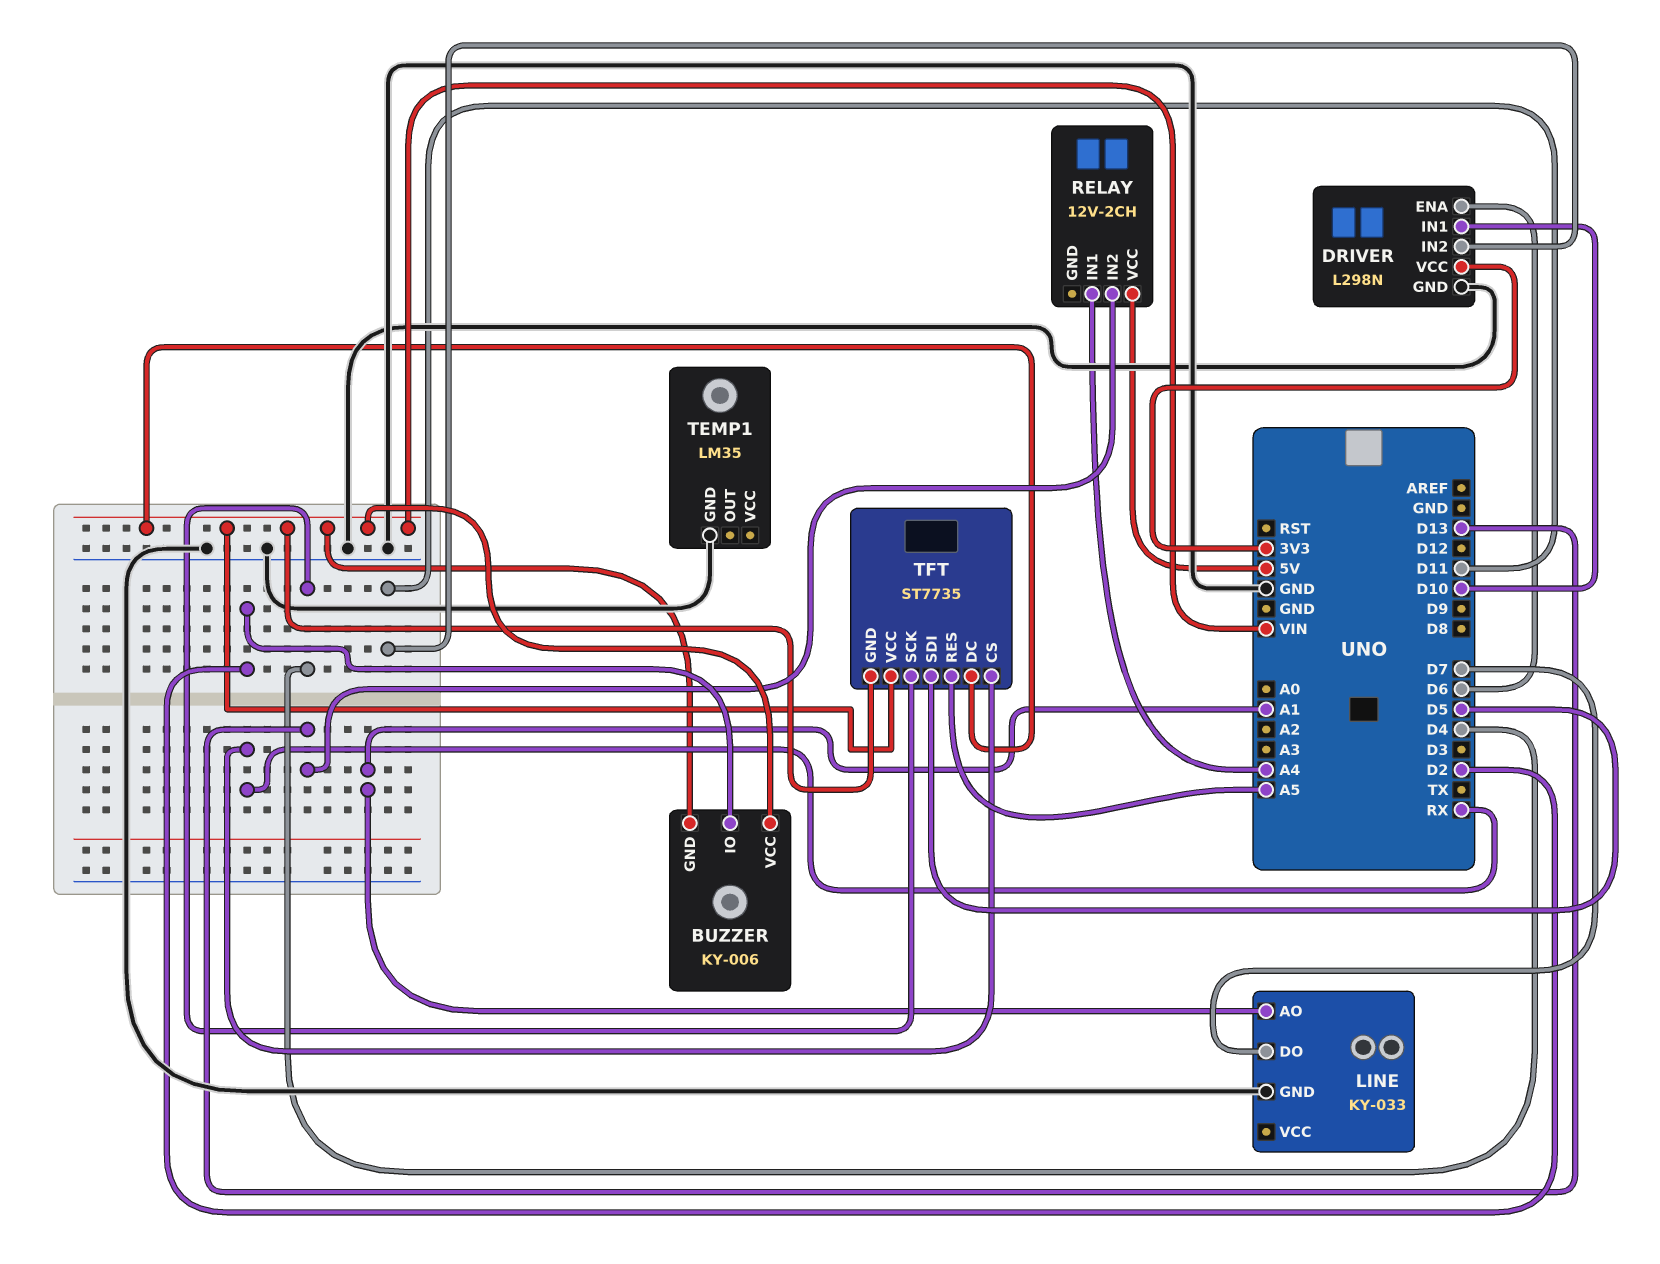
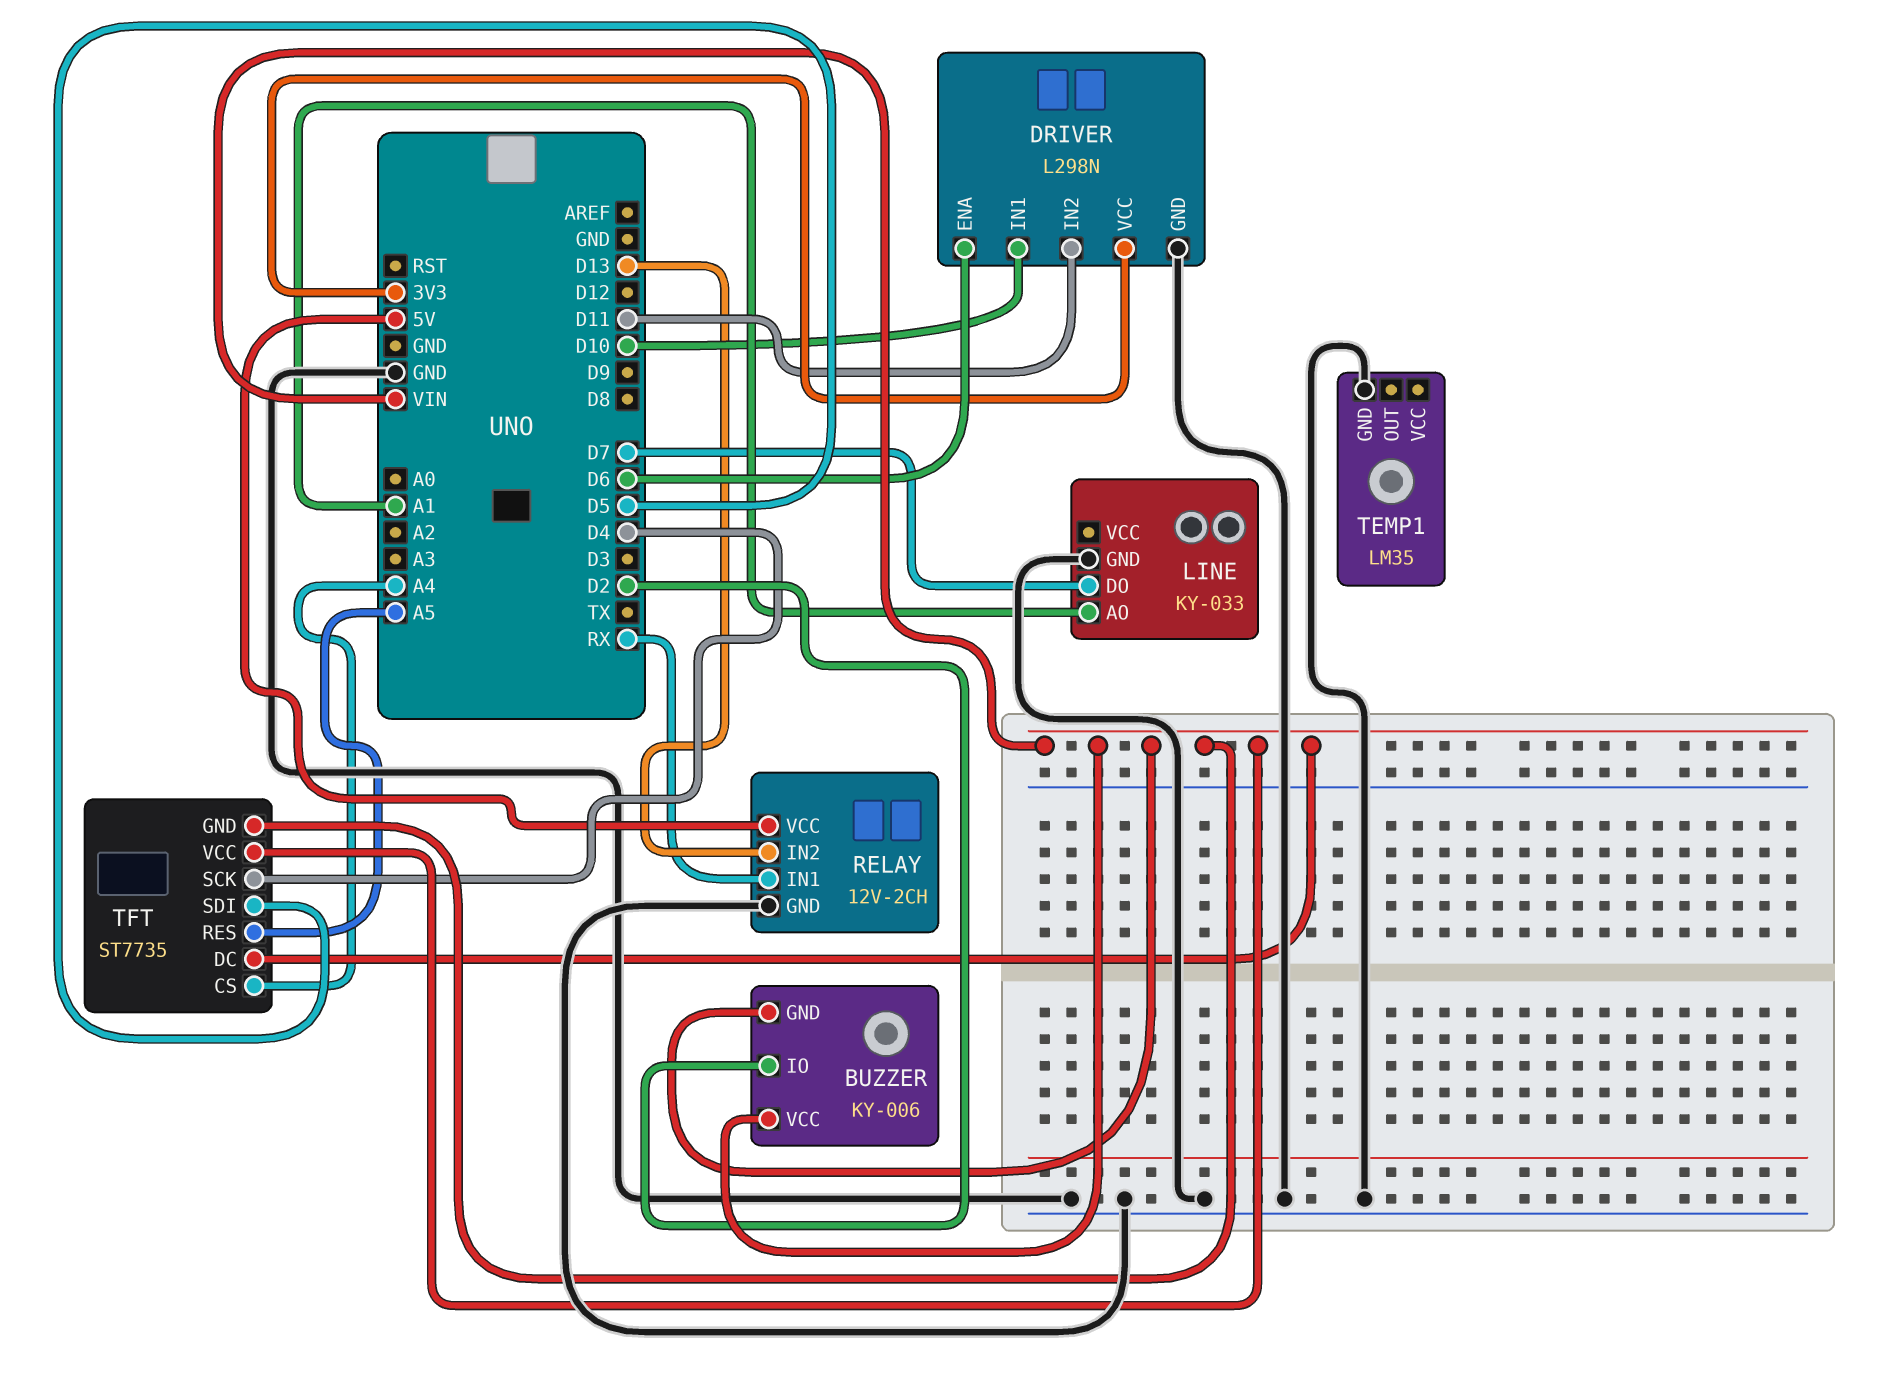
RELAY pin GND: none -> GND
RELAY pin IN1: A4 -> RX
TFT pin CS: RX -> A4

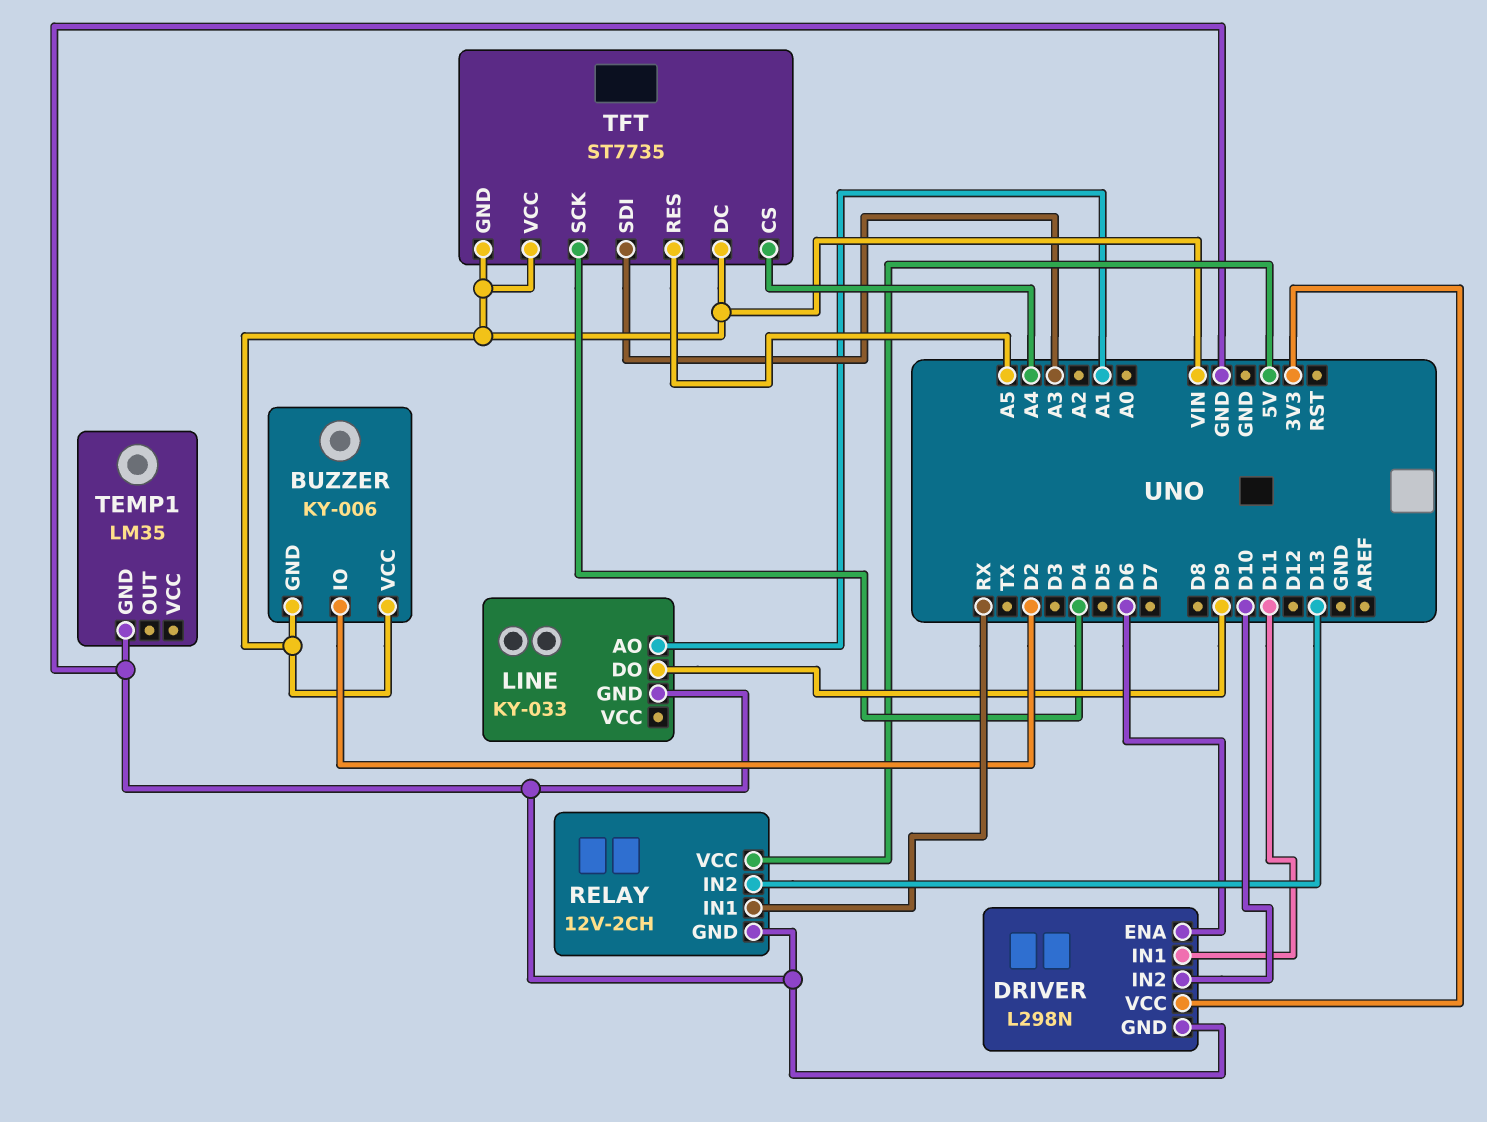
DRIVER pin IN1: D10 -> D11
DRIVER pin IN2: D11 -> D10
LINE pin DO: D7 -> D9
TFT pin SDI: D5 -> A3

